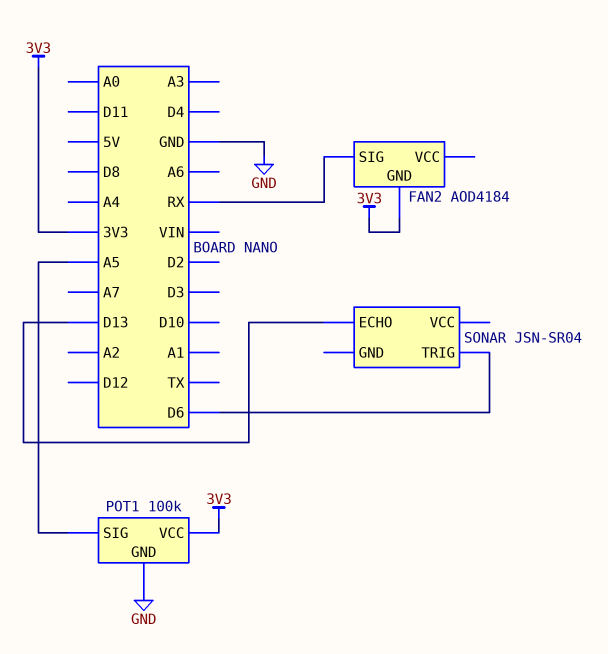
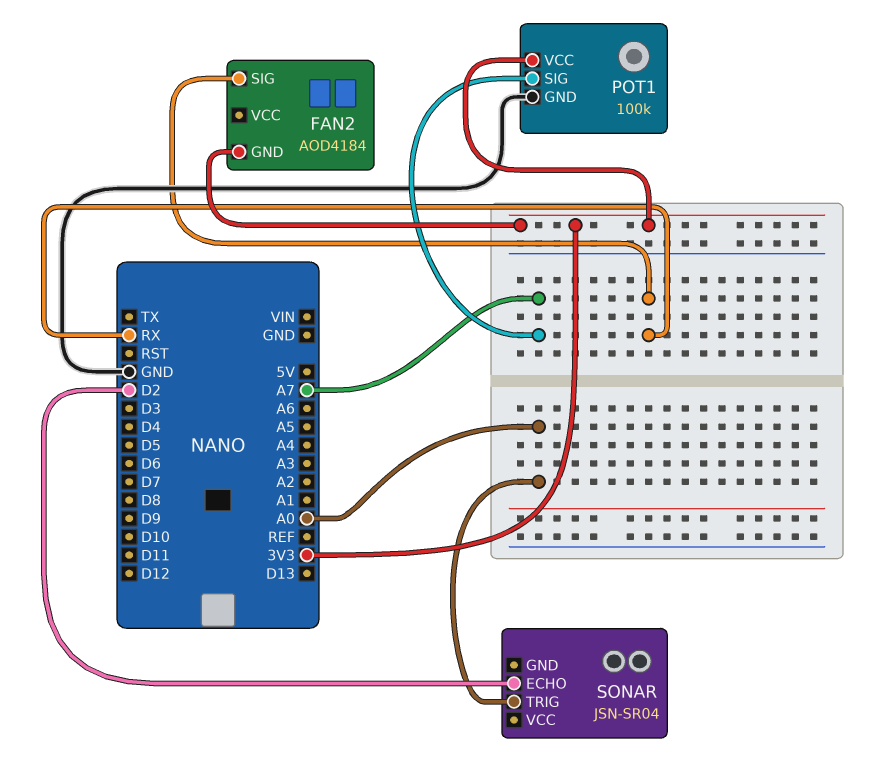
POT1 pin SIG: A5 -> A7
SONAR pin ECHO: D13 -> D2
SONAR pin TRIG: D6 -> A0

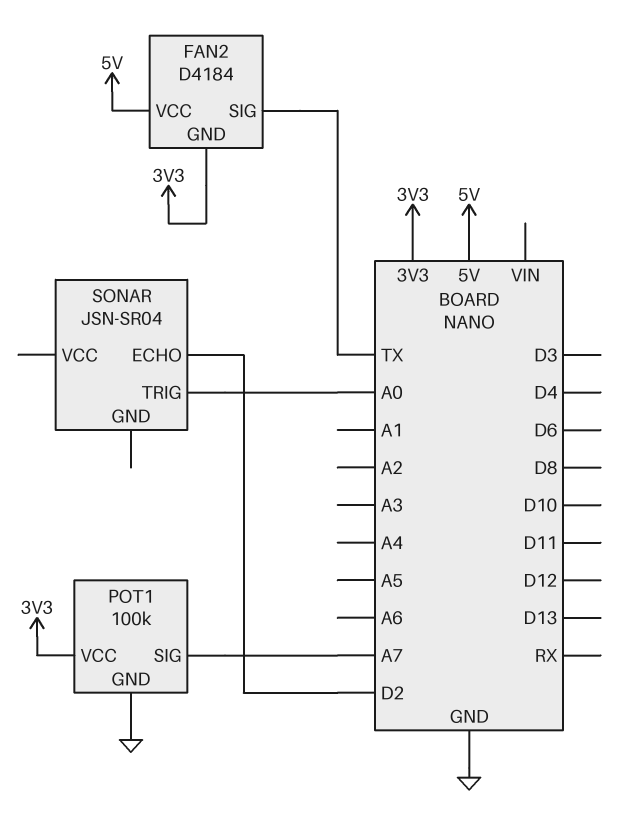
FAN2: AOD4184 -> D4184
FAN2 pin SIG: RX -> TX
FAN2 pin VCC: none -> 5V

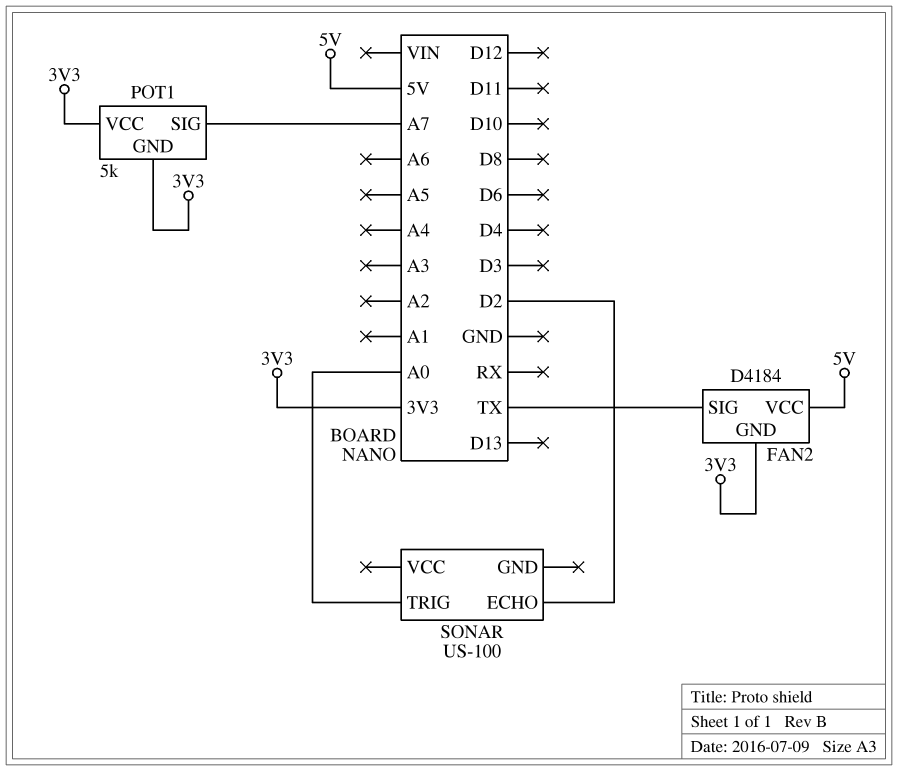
POT1: 100k -> 5k
POT1 pin GND: GND -> 3V3
SONAR: JSN-SR04 -> US-100

